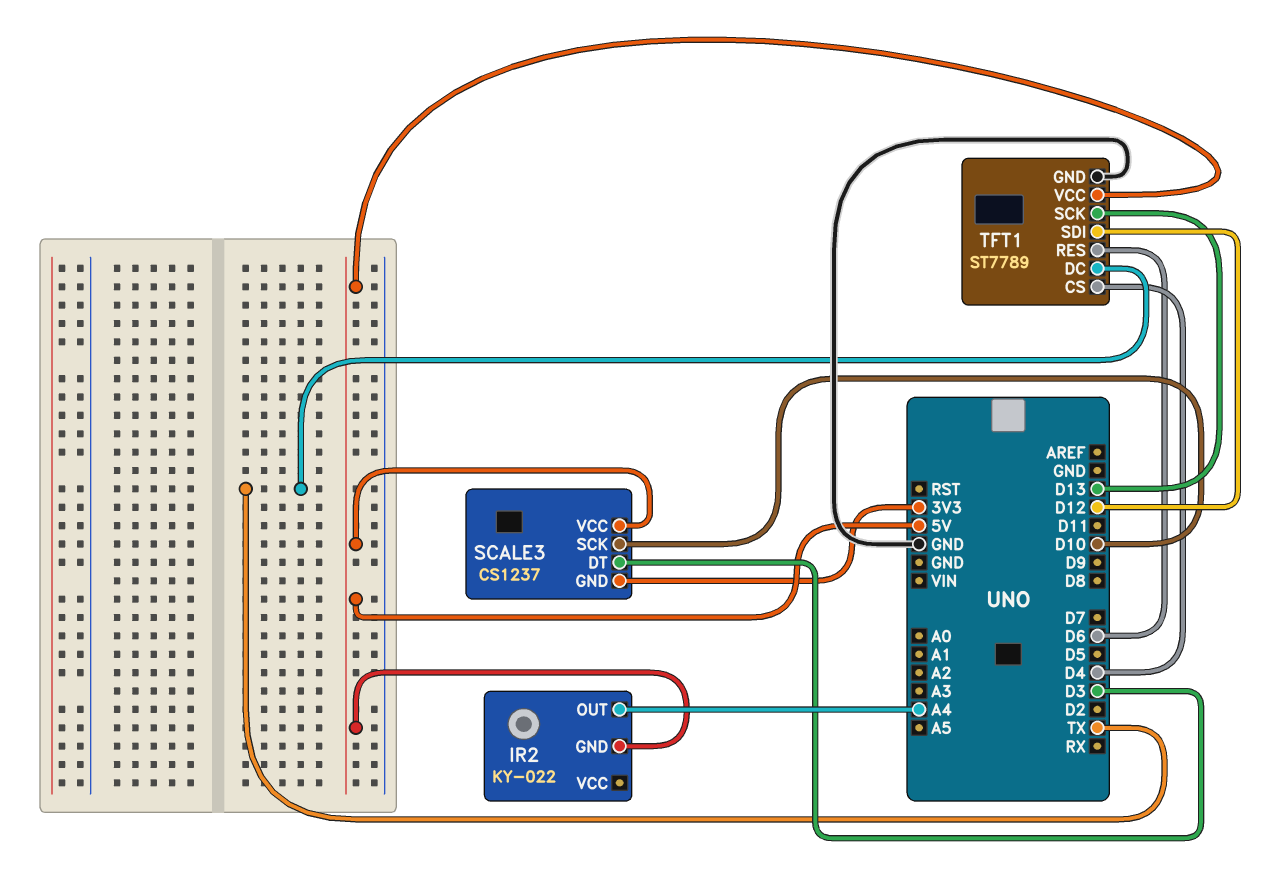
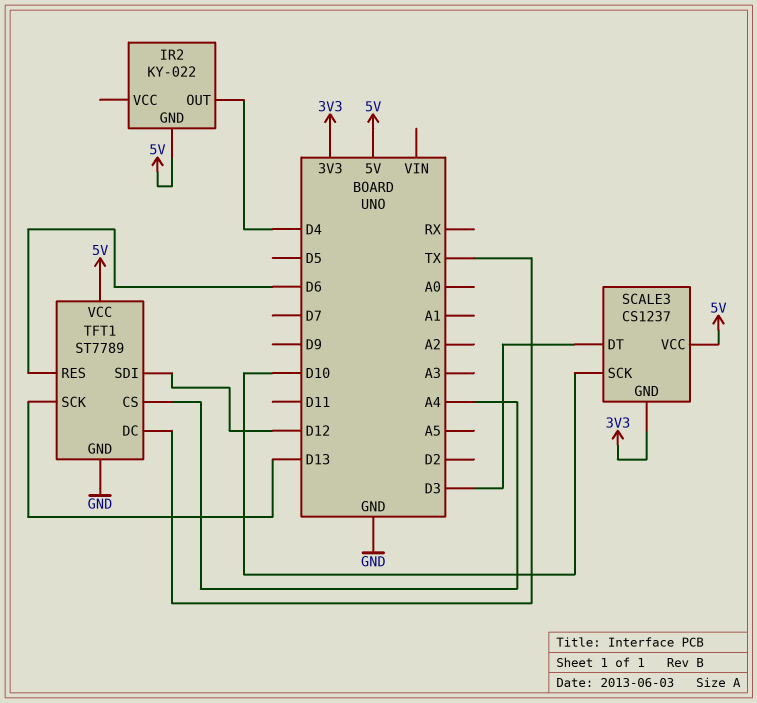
IR2 pin OUT: A4 -> D4
TFT1 pin CS: D4 -> A4

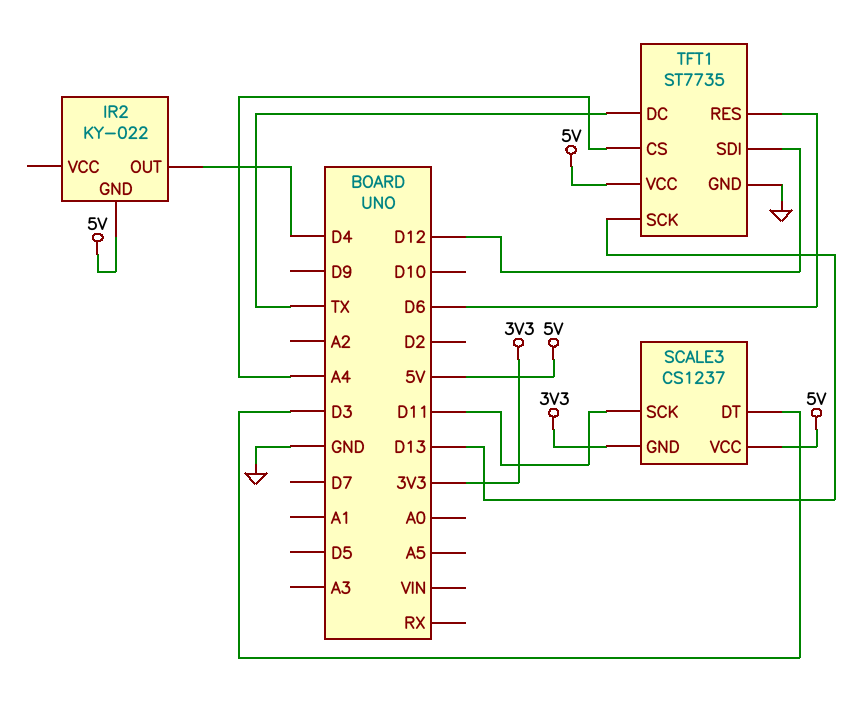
SCALE3 pin SCK: D10 -> D11
TFT1: ST7789 -> ST7735

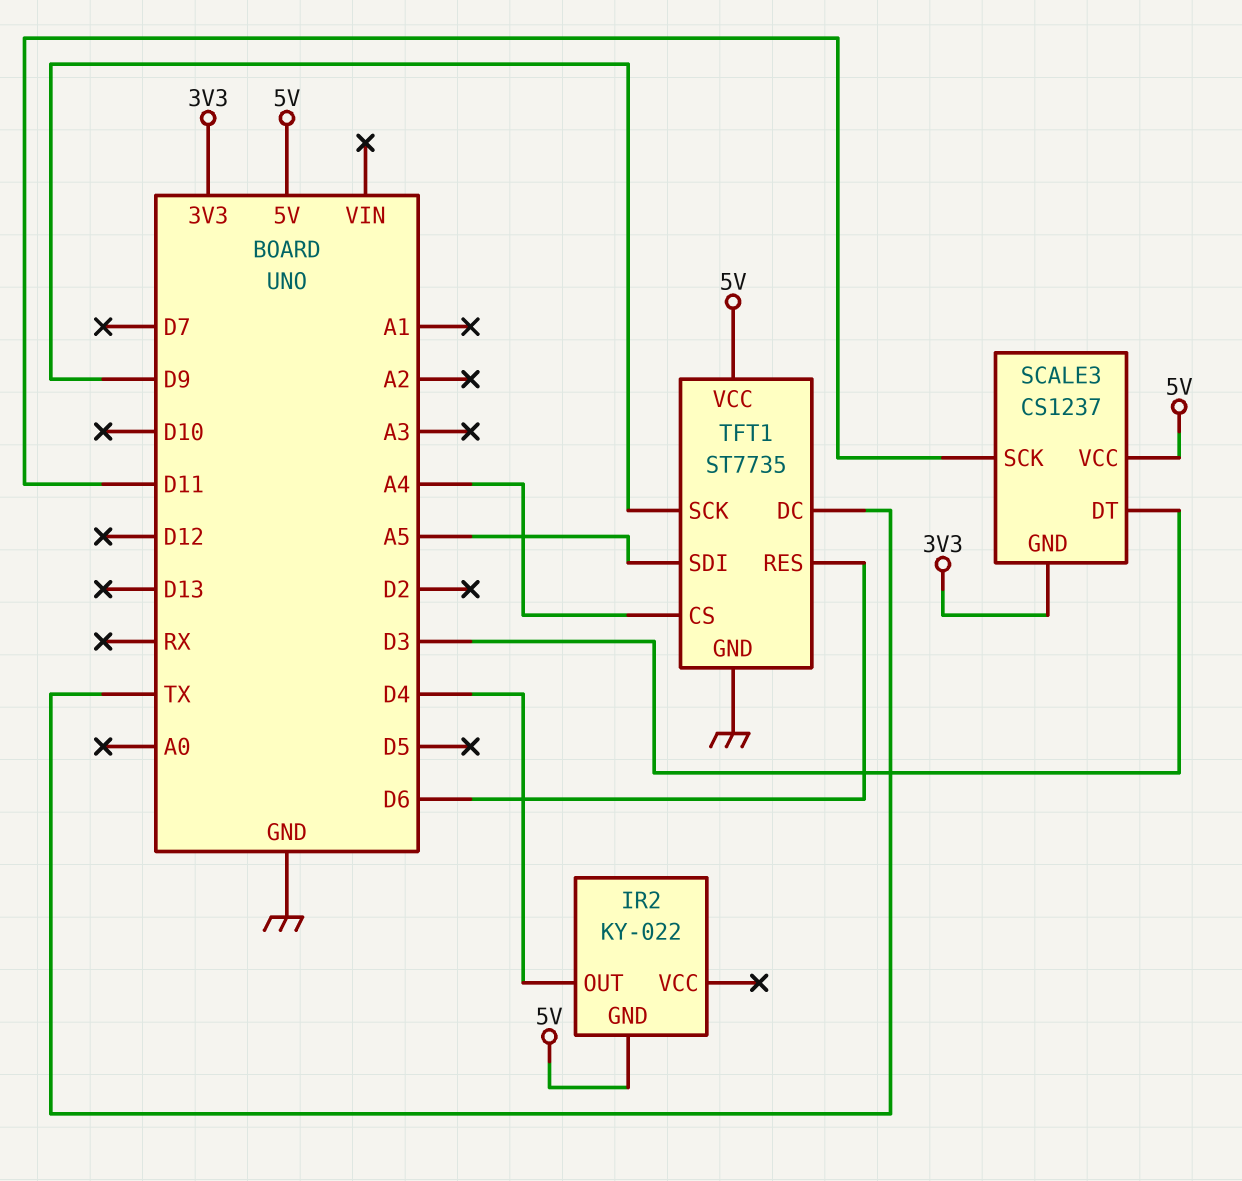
TFT1 pin SCK: D13 -> D9
TFT1 pin SDI: D12 -> A5

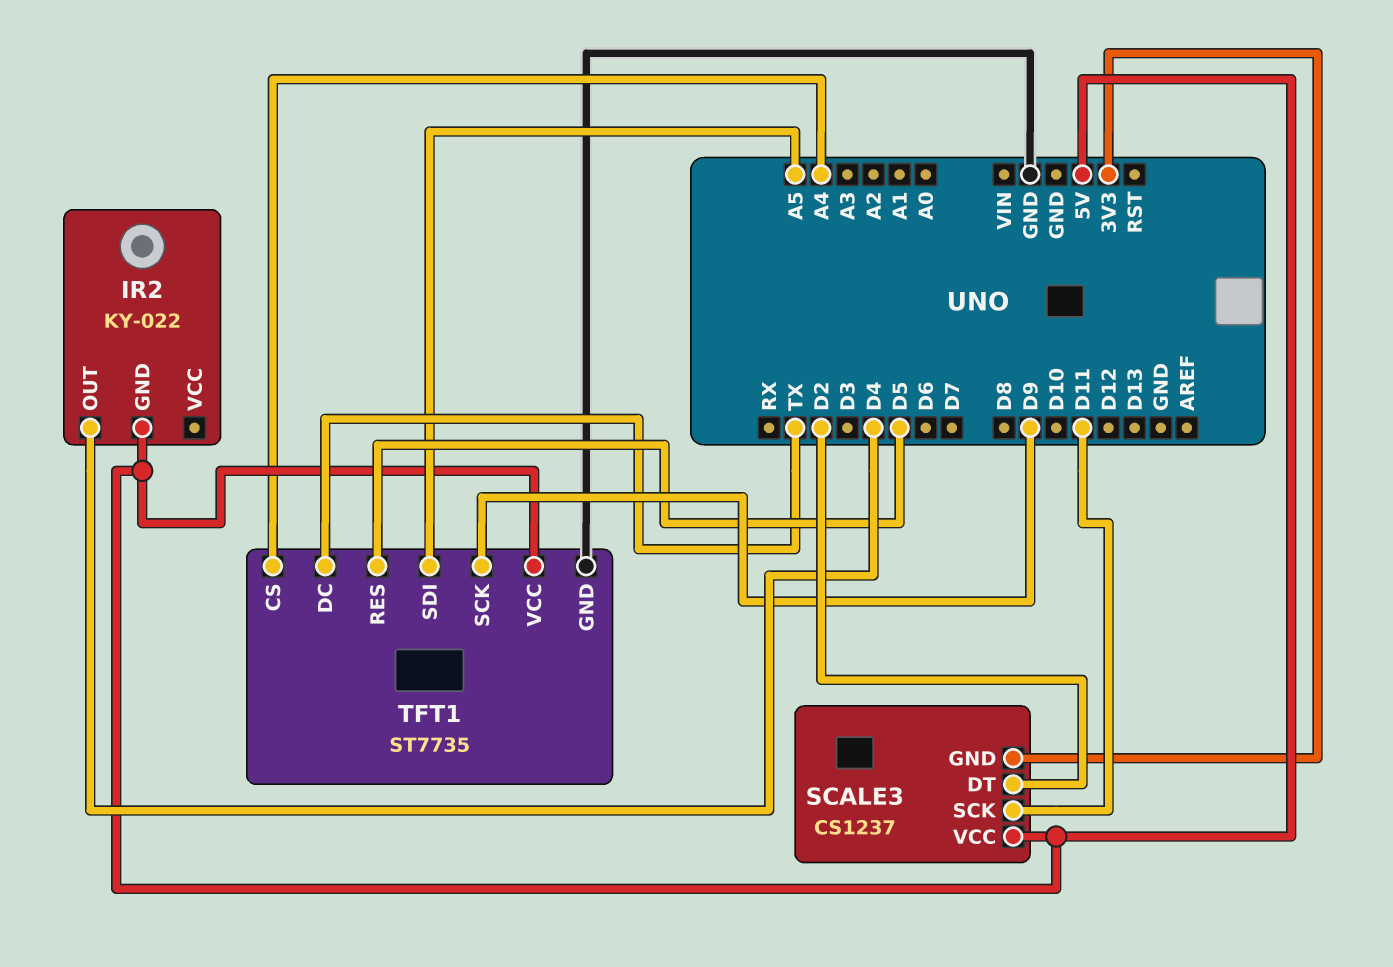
SCALE3 pin DT: D3 -> D2
TFT1 pin RES: D6 -> D5

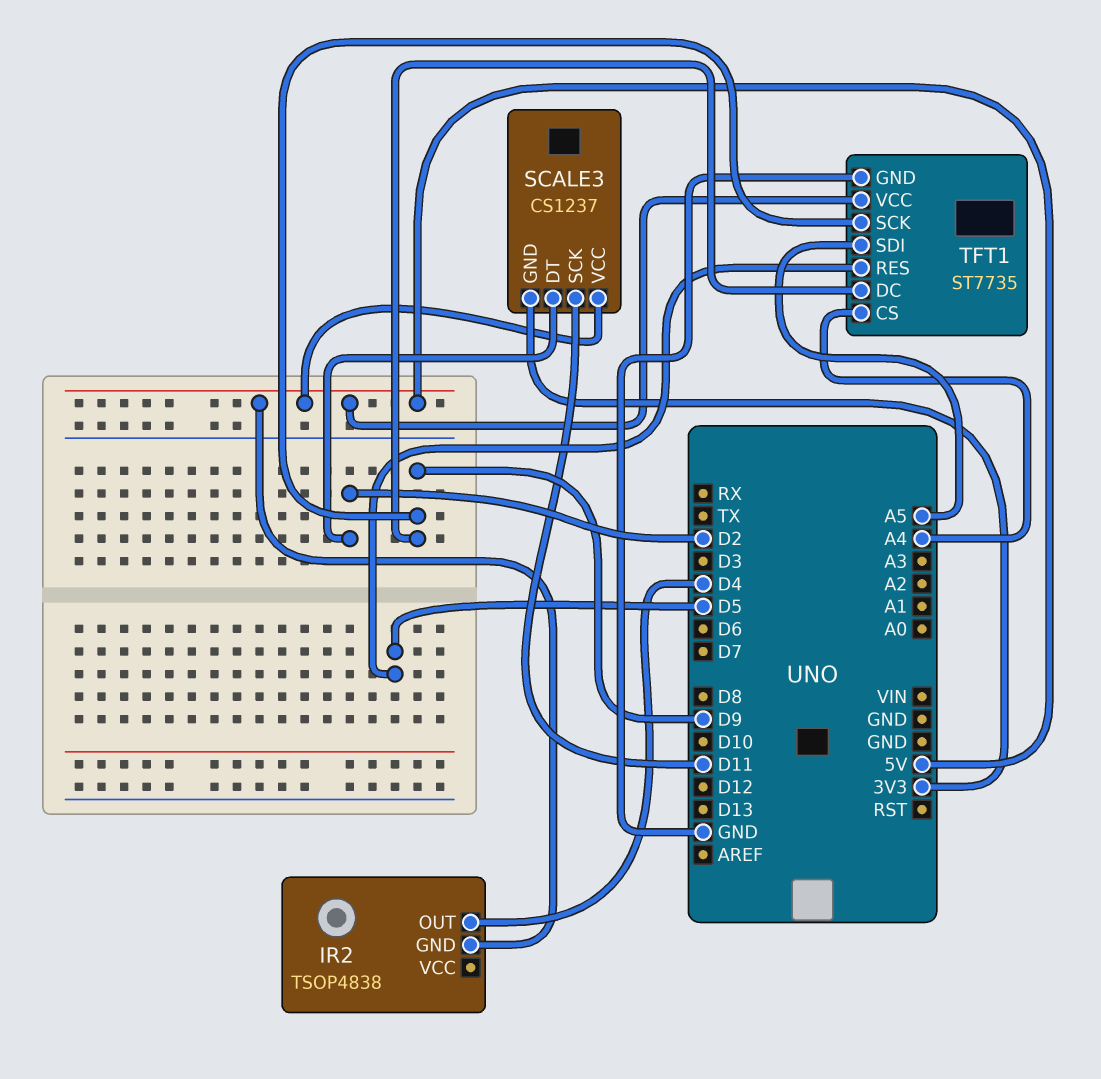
IR2: KY-022 -> TSOP4838
TFT1 pin DC: TX -> D9

